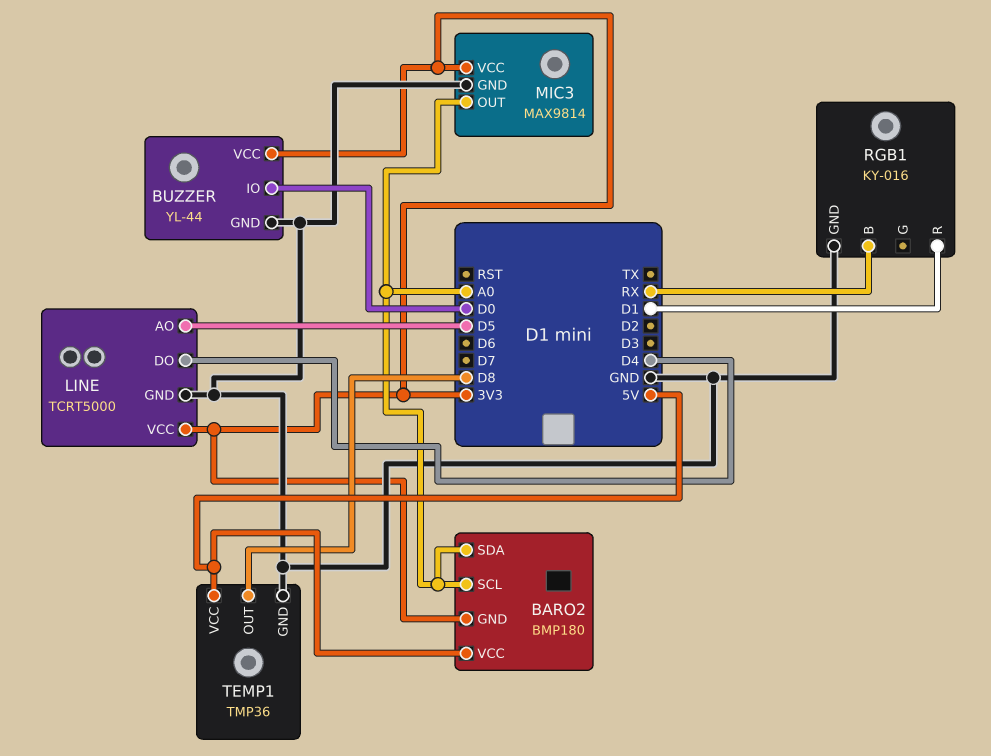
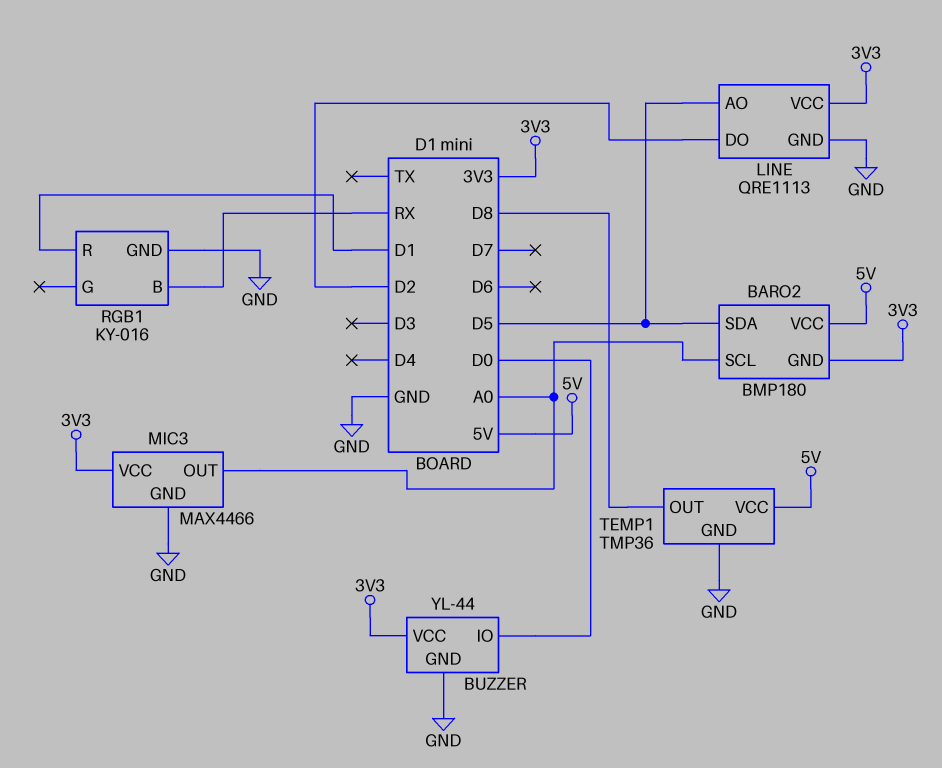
BARO2 pin SDA: A0 -> D5
LINE: TCRT5000 -> QRE1113
LINE pin DO: D4 -> D2
MIC3: MAX9814 -> MAX4466

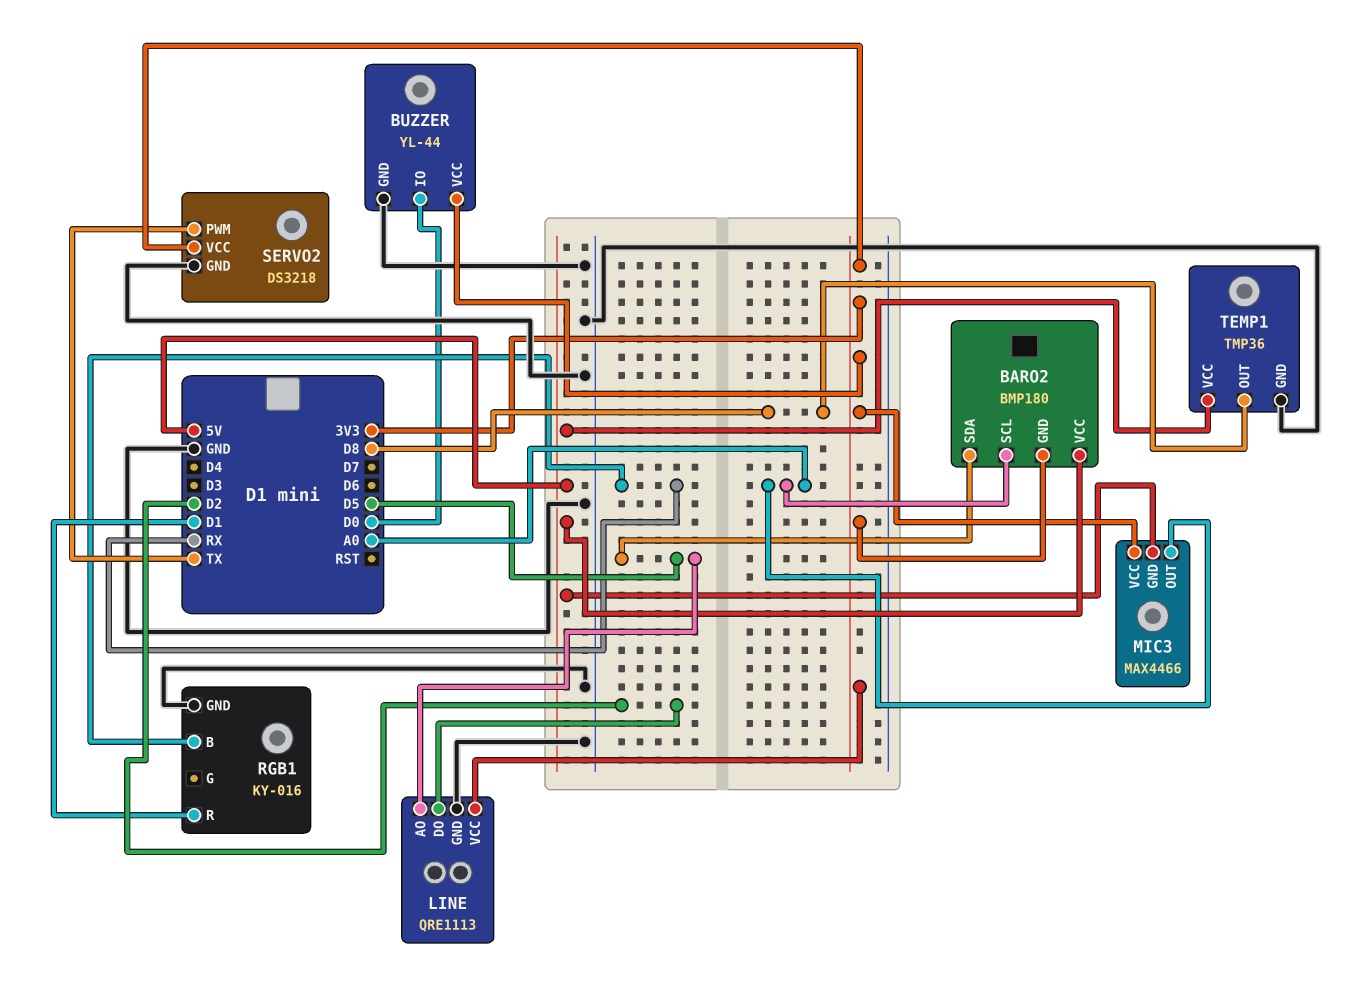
MIC3 pin GND: GND -> 5V
SERVO2: none -> DS3218
SERVO2 pin GND: none -> GND
SERVO2 pin PWM: none -> TX
SERVO2 pin VCC: none -> 3V3

